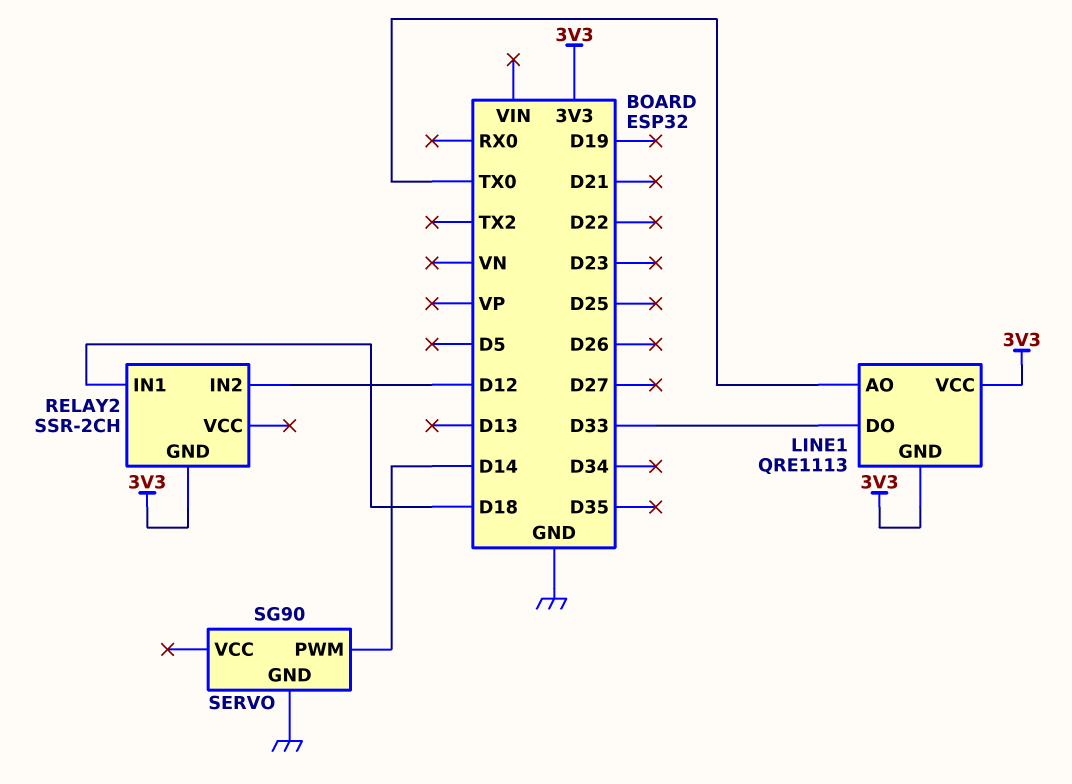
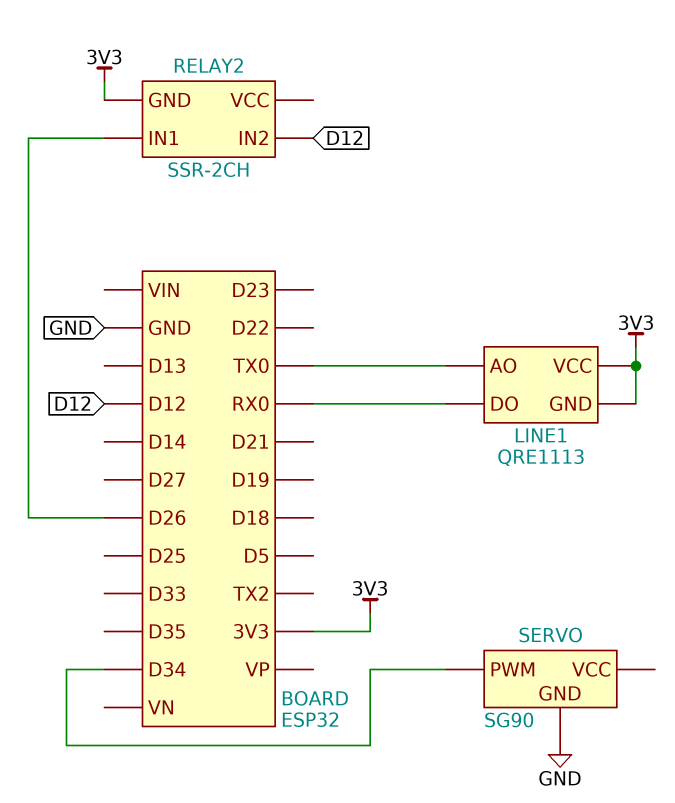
LINE1 pin DO: D33 -> RX0
RELAY2 pin IN1: D18 -> D26
SERVO pin PWM: D14 -> D34

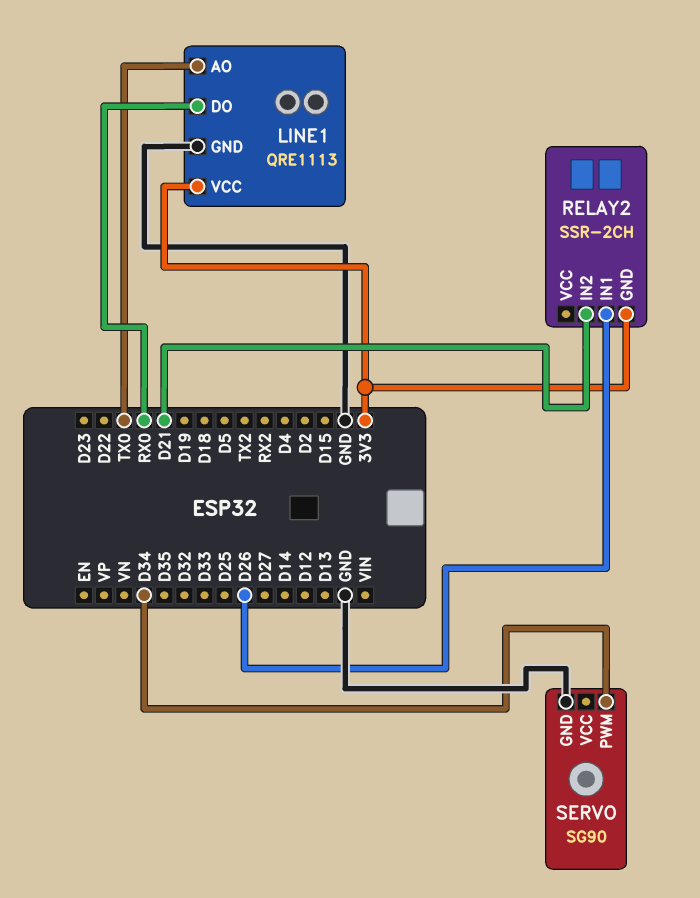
LINE1 pin GND: 3V3 -> GND
RELAY2 pin IN2: D12 -> D21

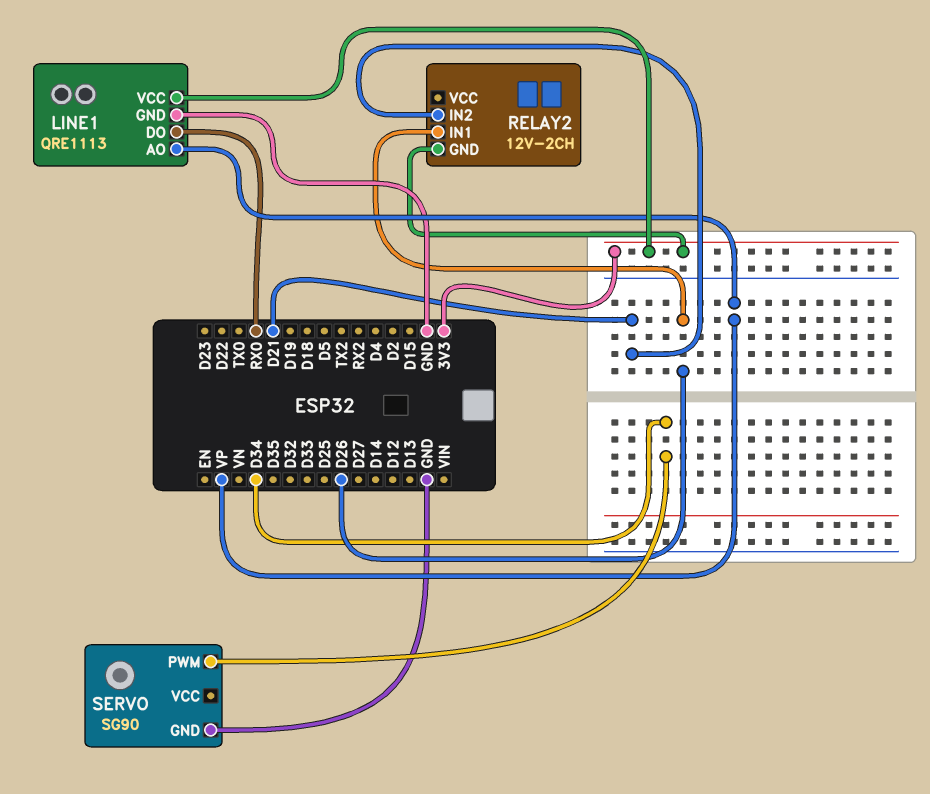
LINE1 pin AO: TX0 -> VP
RELAY2: SSR-2CH -> 12V-2CH

